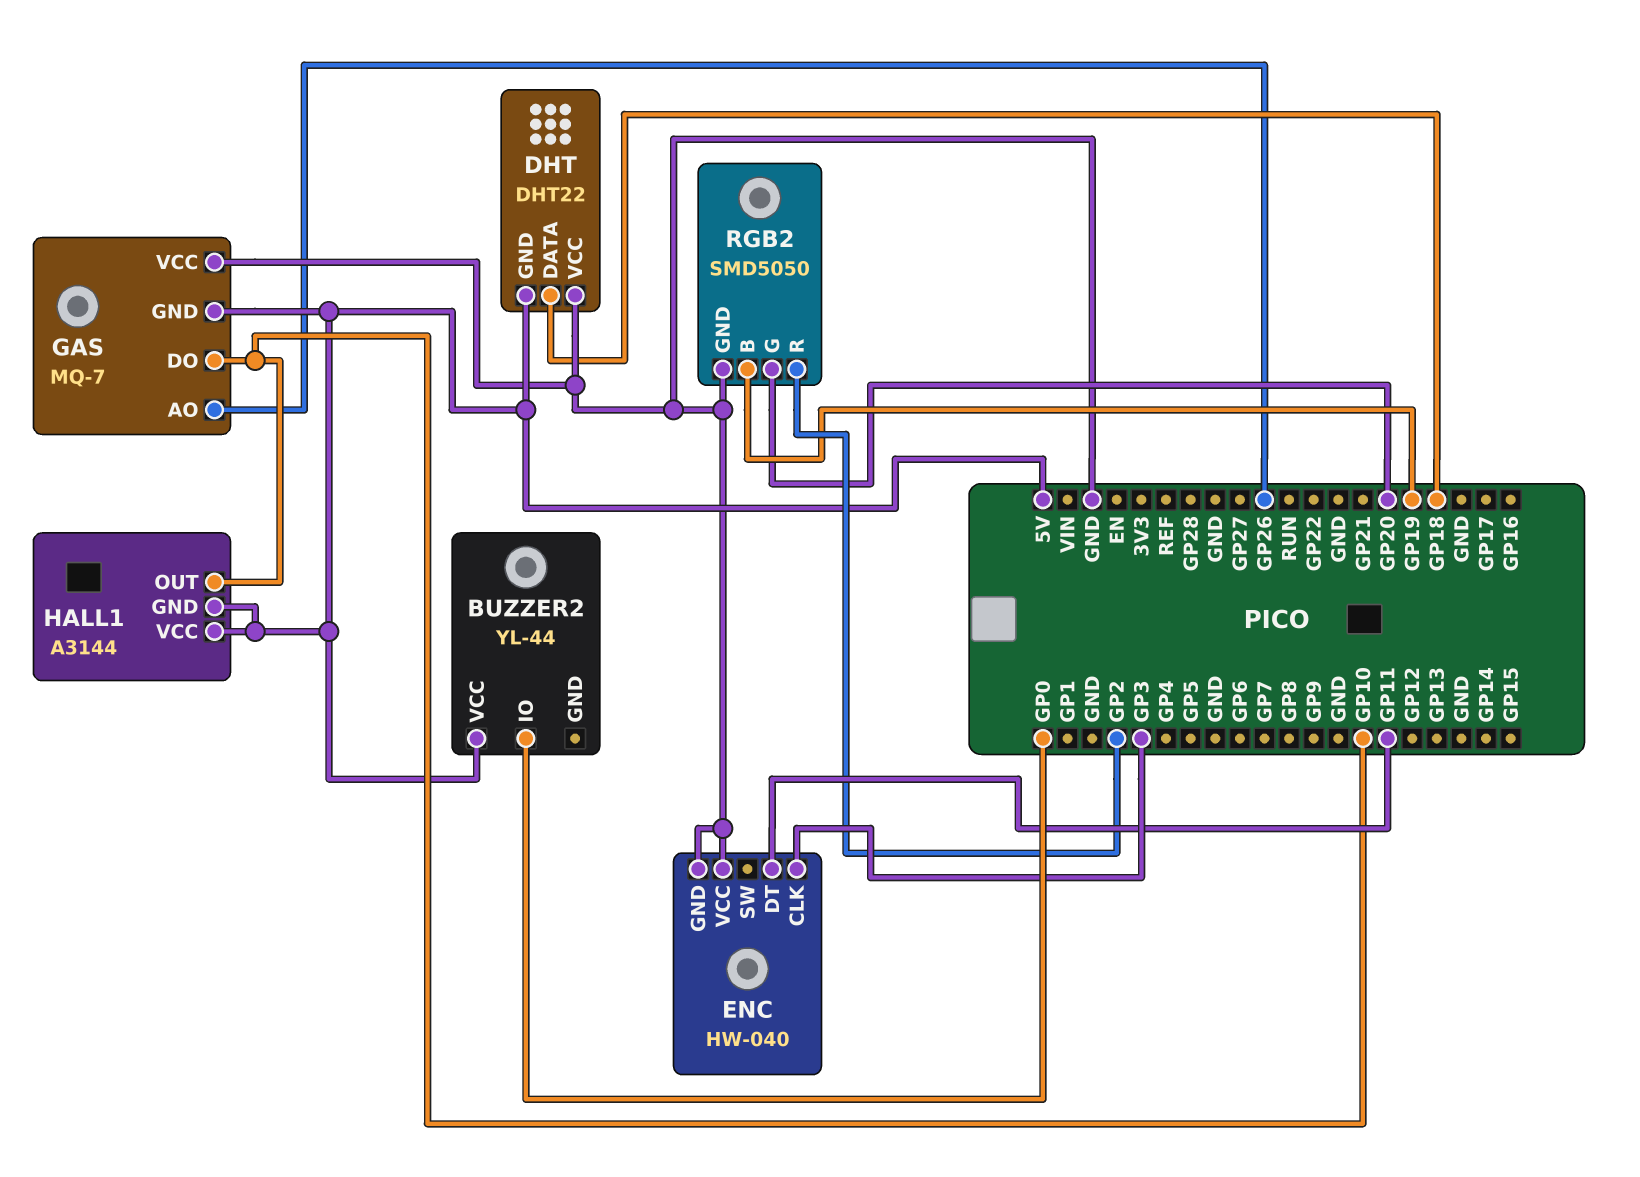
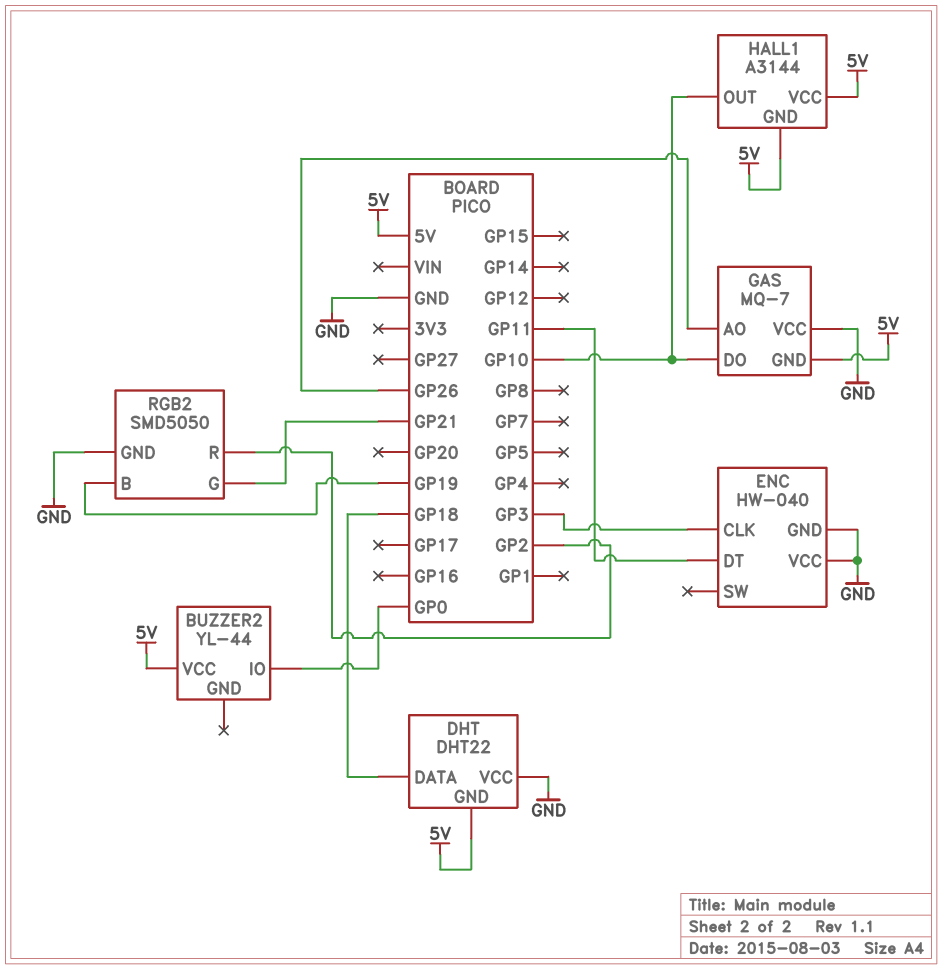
RGB2 pin G: GP20 -> GP21

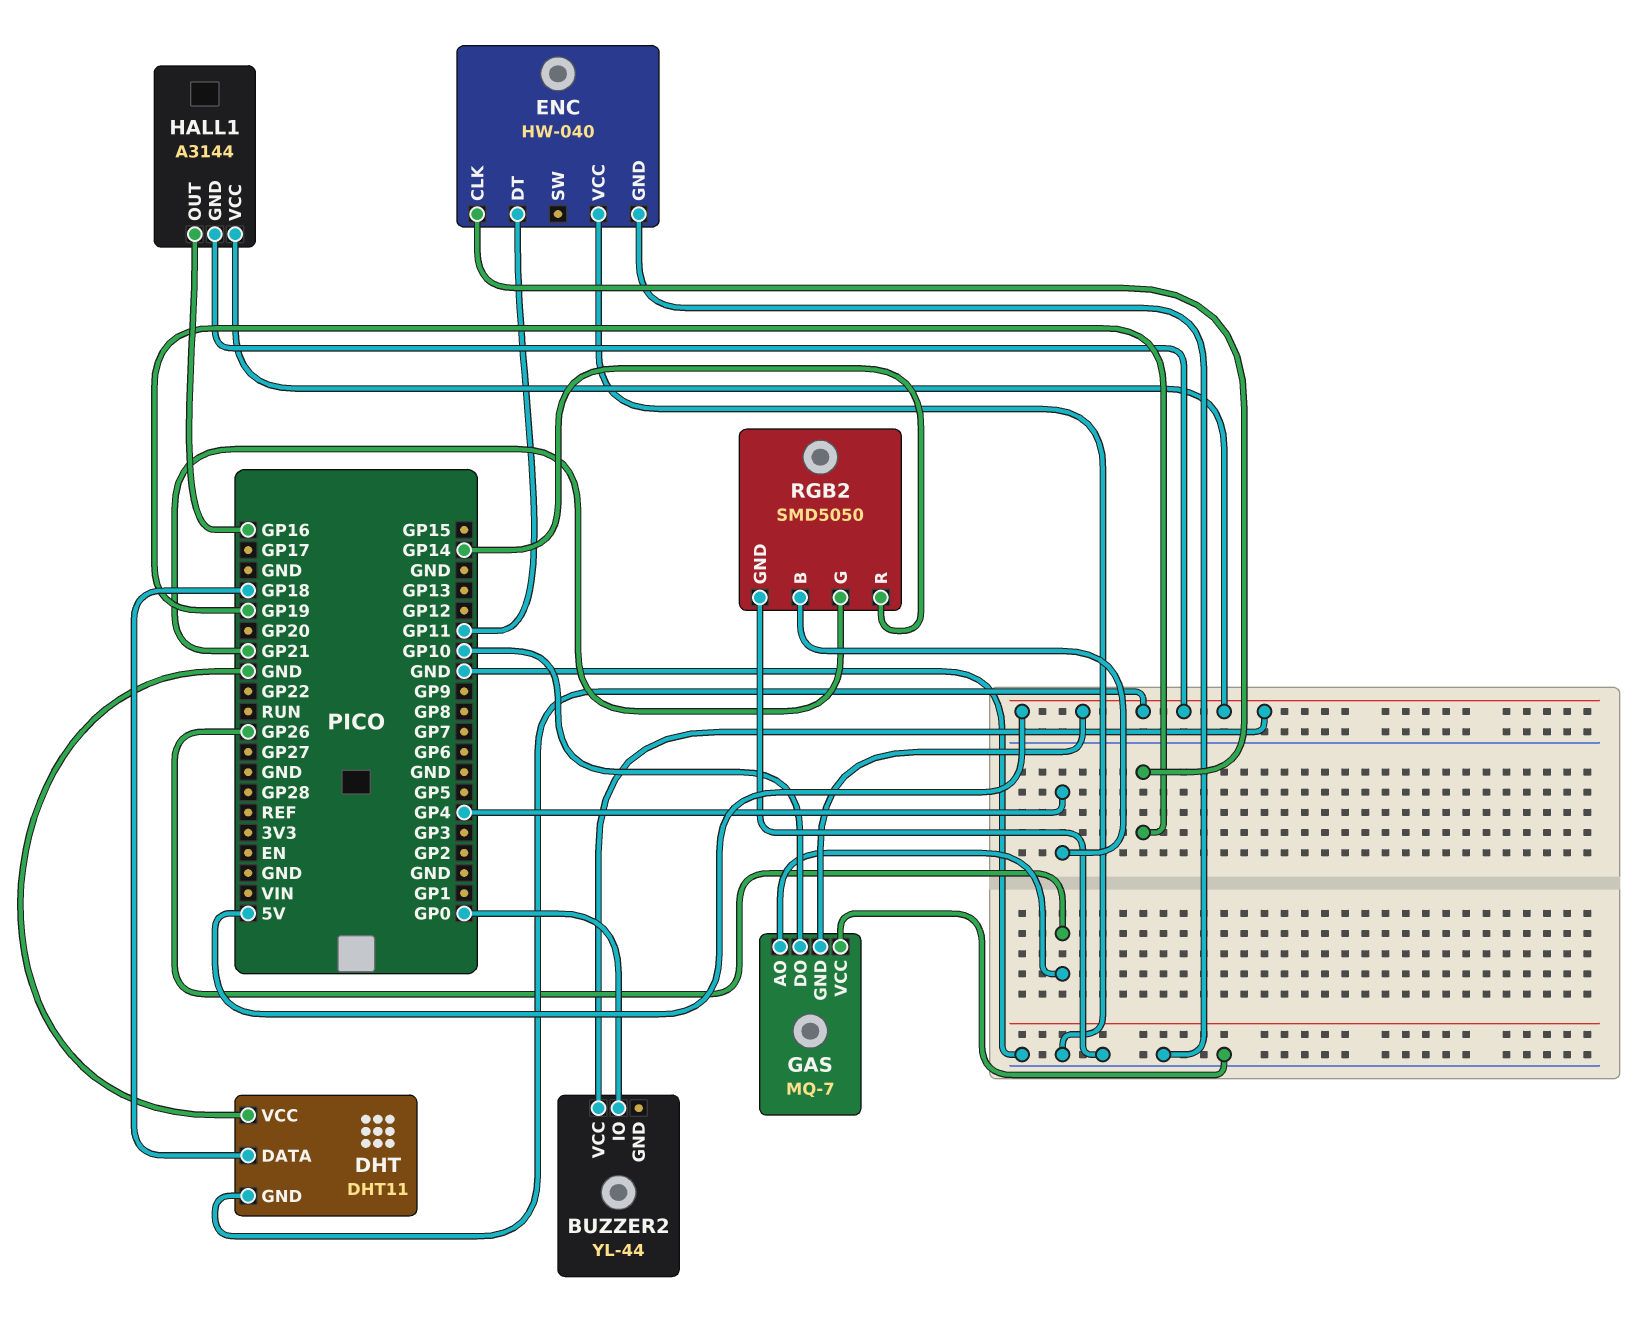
DHT: DHT22 -> DHT11
ENC pin CLK: GP3 -> GP19
HALL1 pin OUT: GP10 -> GP16
RGB2 pin B: GP19 -> GP4
RGB2 pin R: GP2 -> GP14

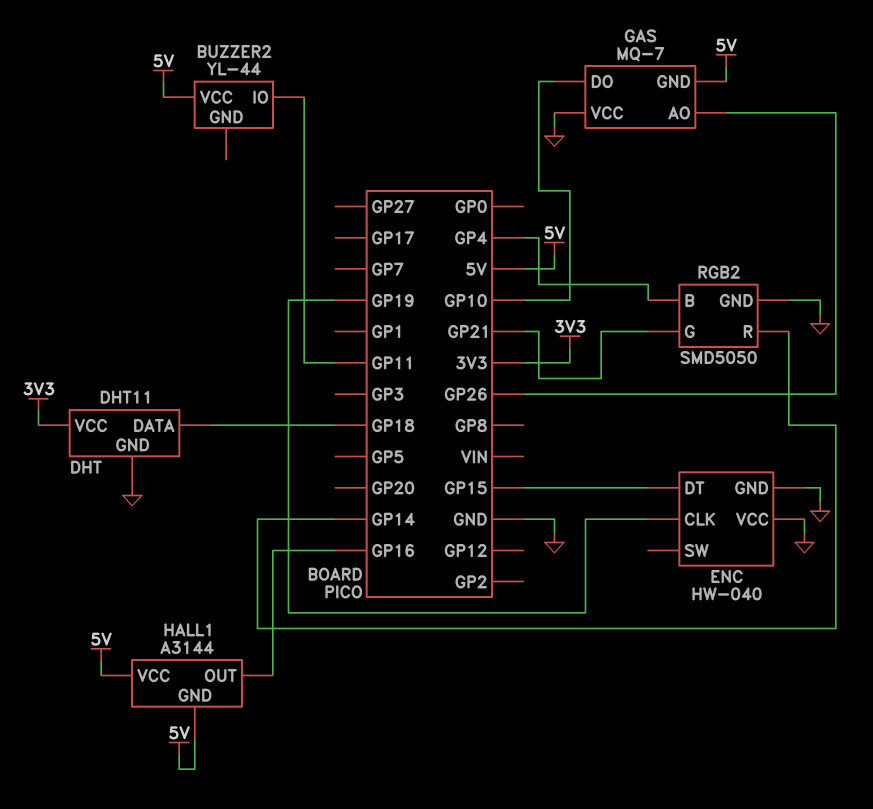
BUZZER2 pin IO: GP0 -> GP11
DHT pin GND: 5V -> GND
DHT pin VCC: GND -> 3V3
ENC pin DT: GP11 -> GP15

